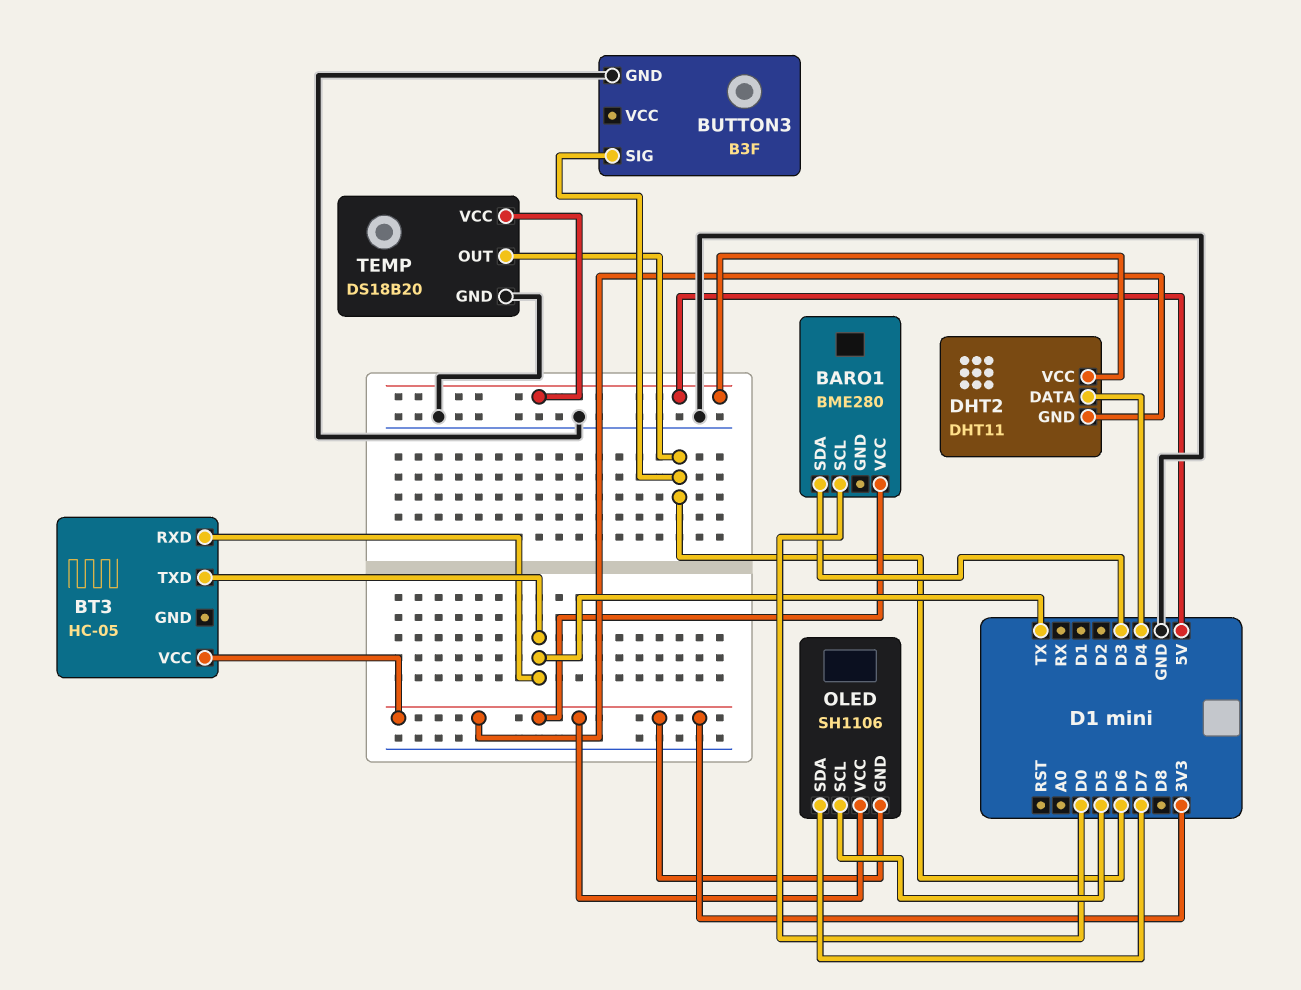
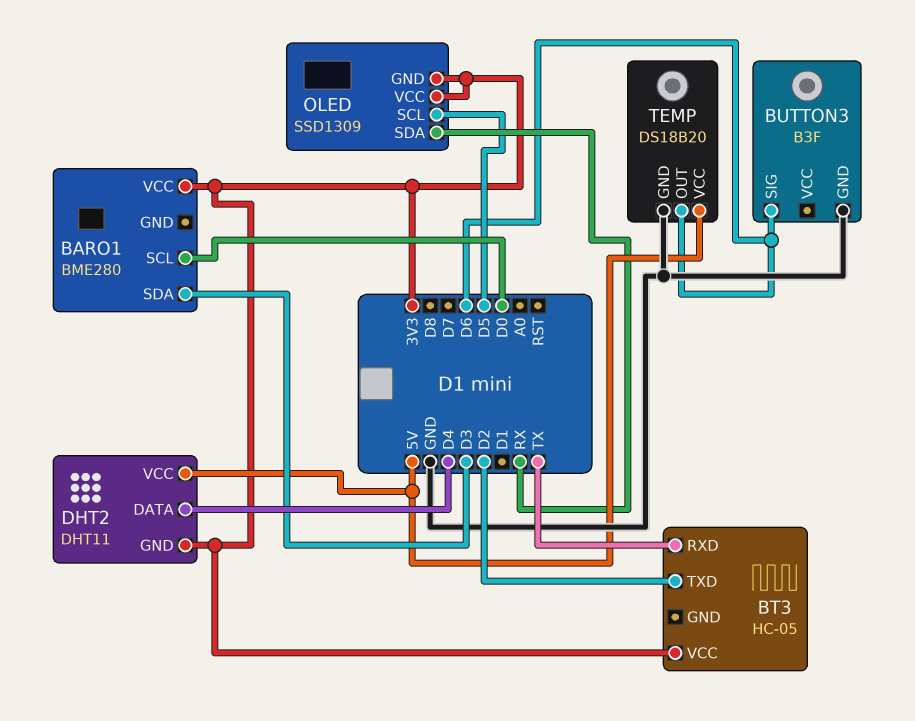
BT3 pin TXD: TX -> D2
OLED: SH1106 -> SSD1309
OLED pin SDA: D7 -> RX

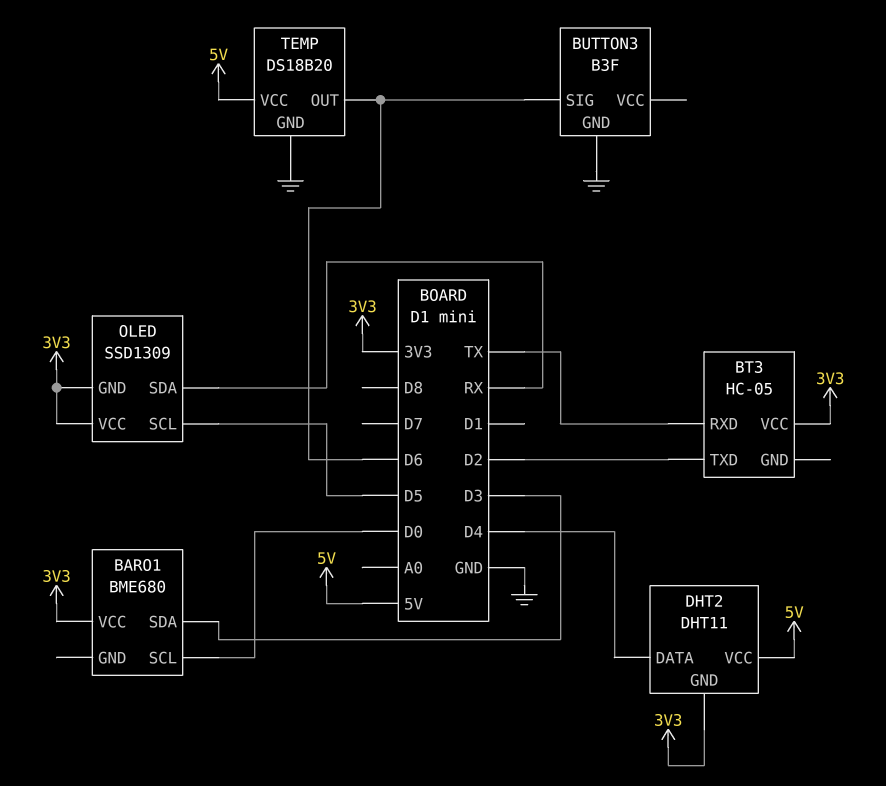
BARO1: BME280 -> BME680

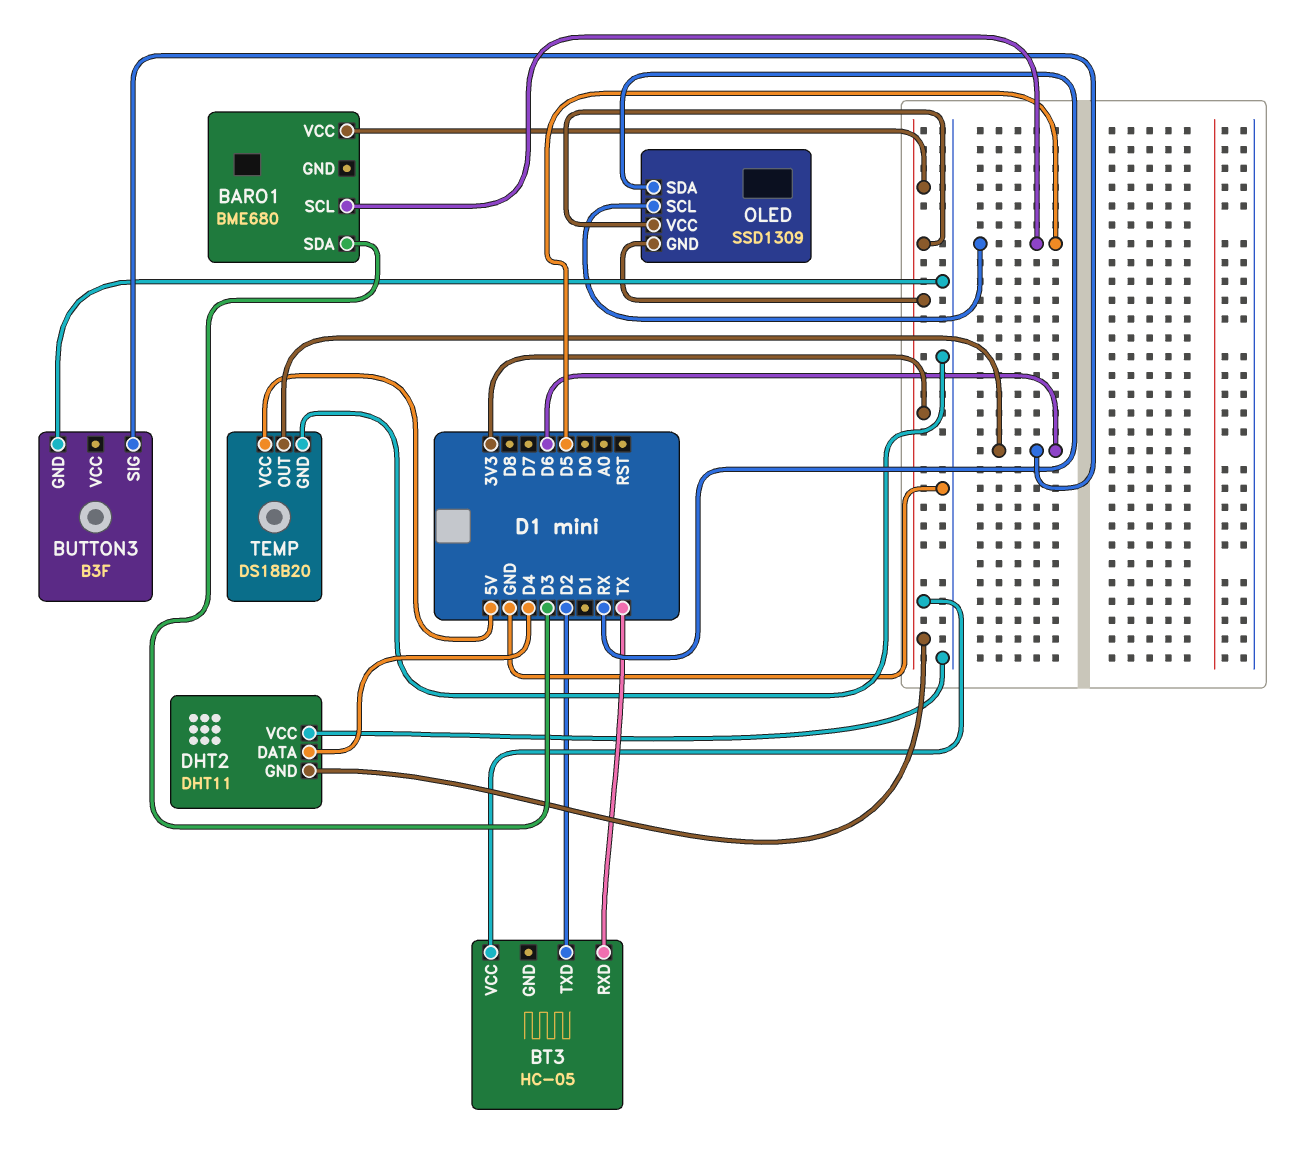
BARO1 pin SCL: D0 -> D5
DHT2 pin VCC: 5V -> GND

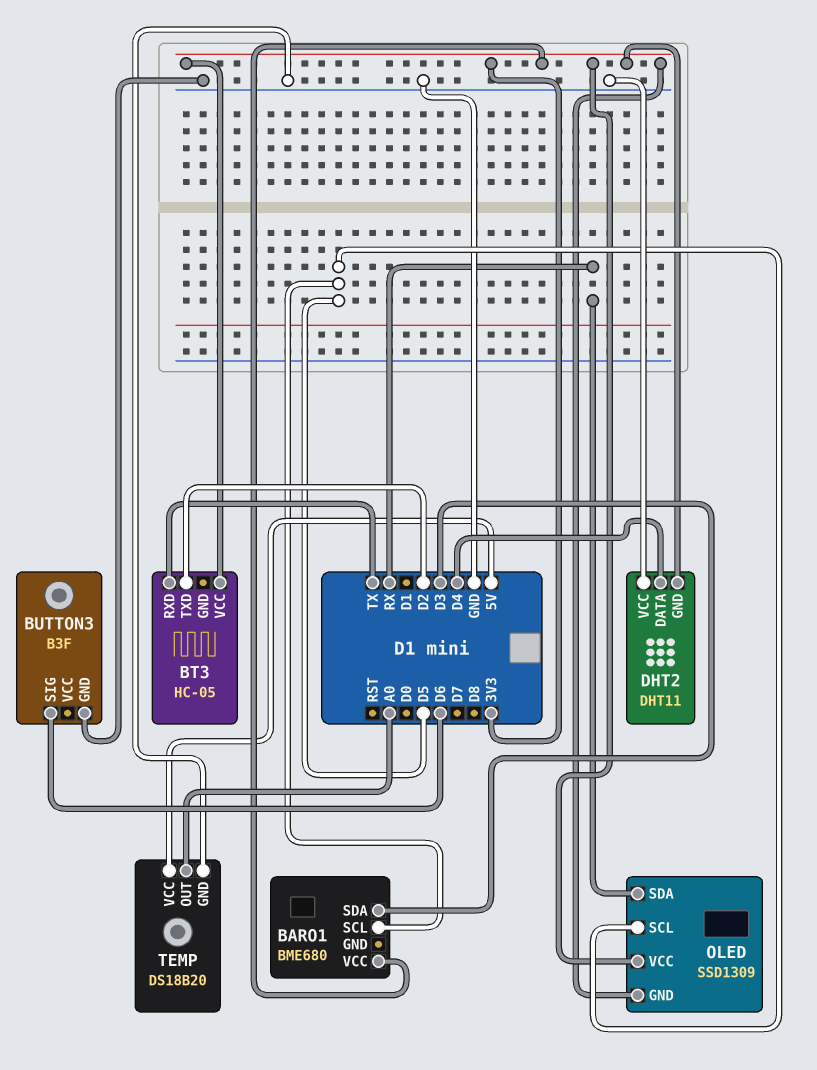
TEMP pin OUT: D6 -> A0

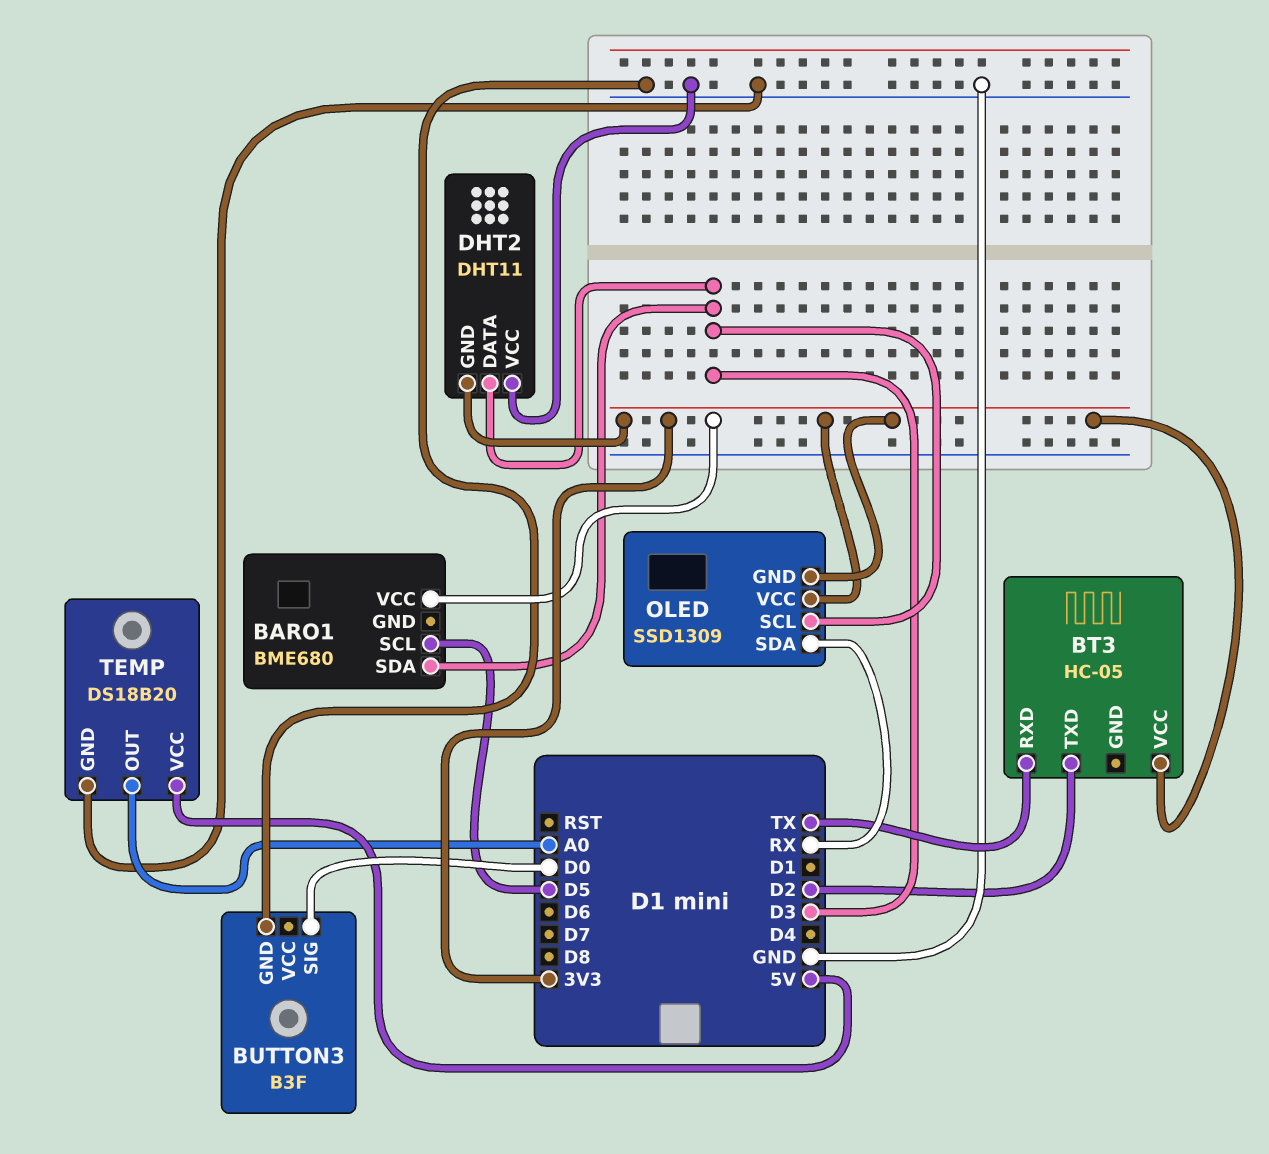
BUTTON3 pin SIG: D6 -> D0
DHT2 pin DATA: D4 -> D3
OLED pin SCL: D5 -> D3

